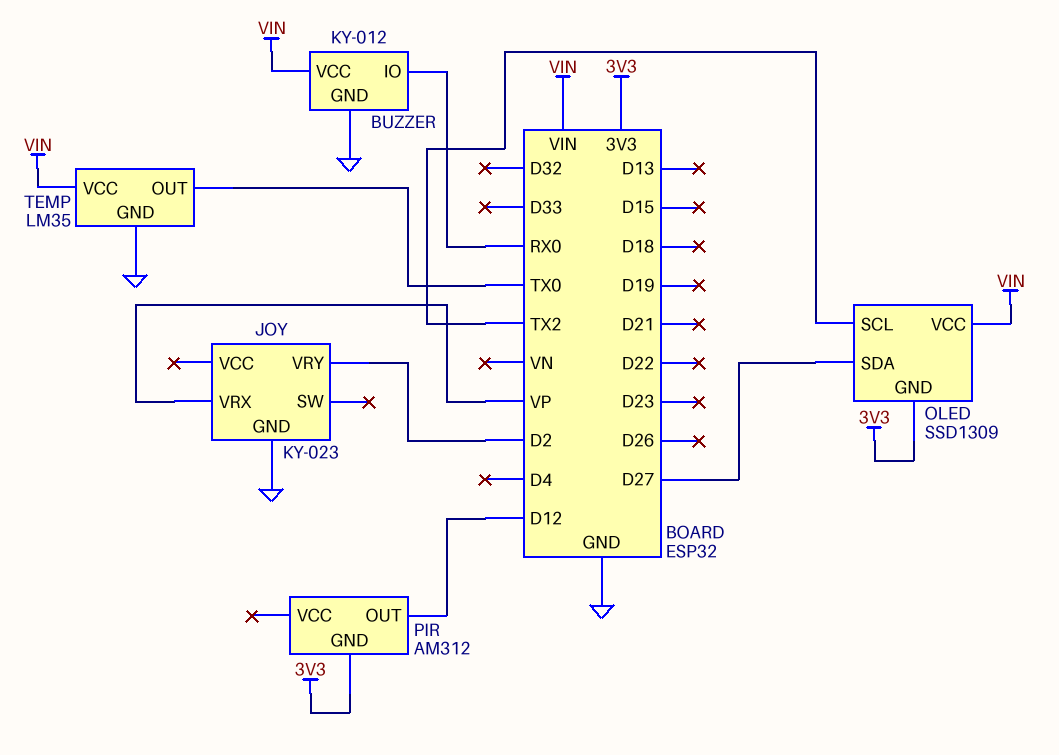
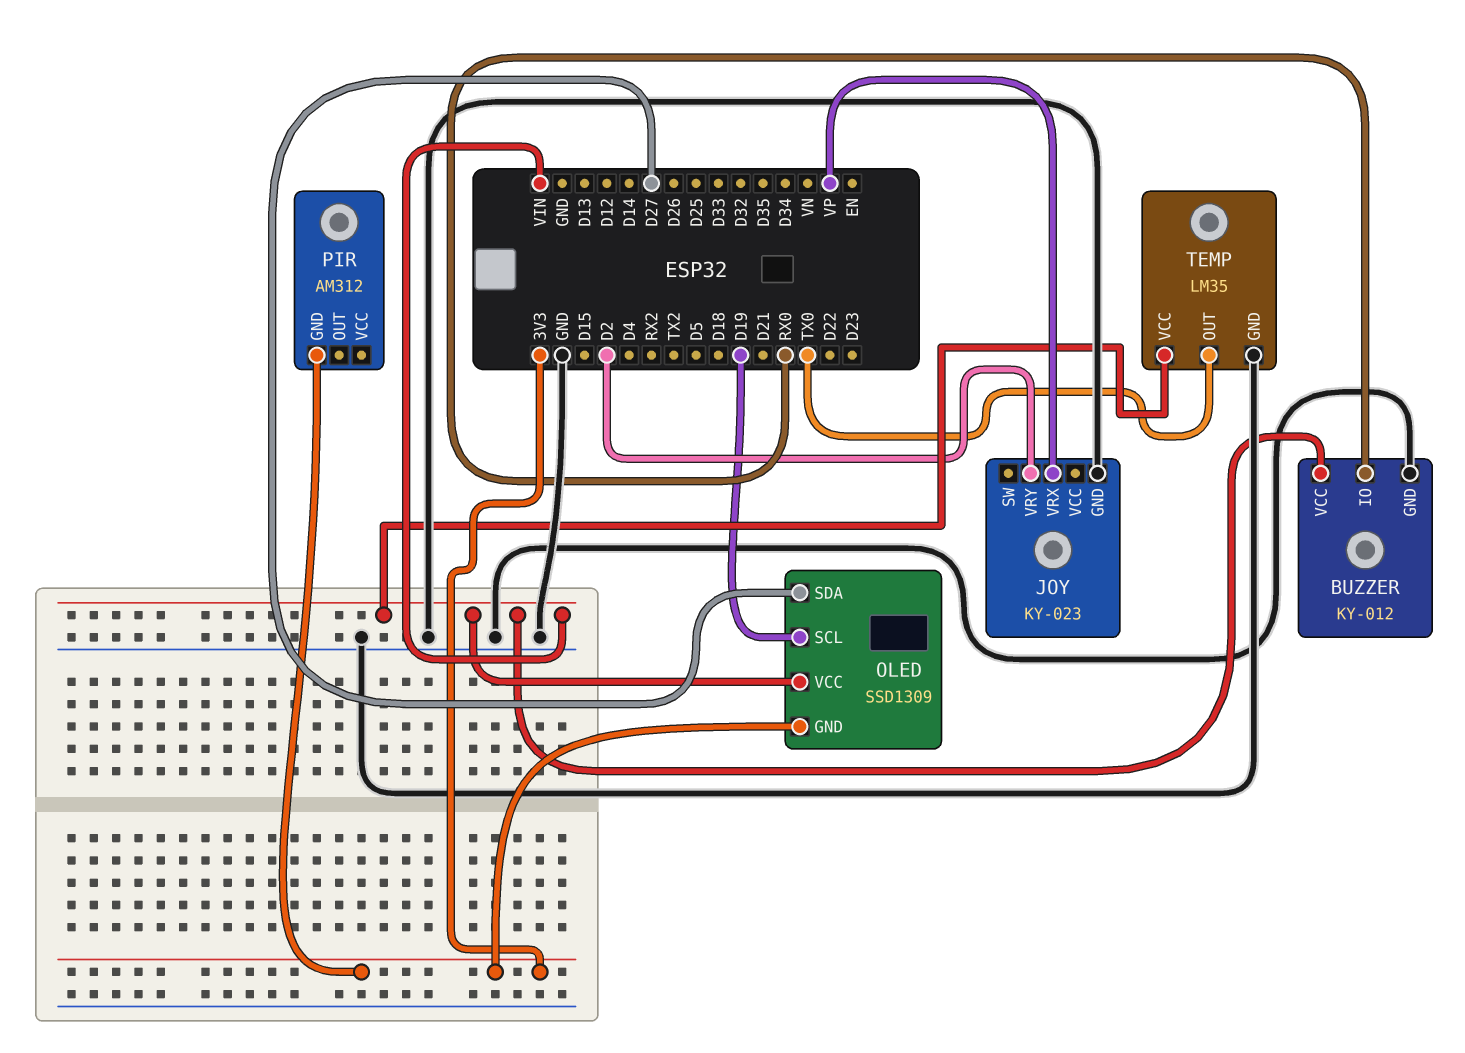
OLED pin SCL: TX2 -> D19
PIR pin OUT: D12 -> none

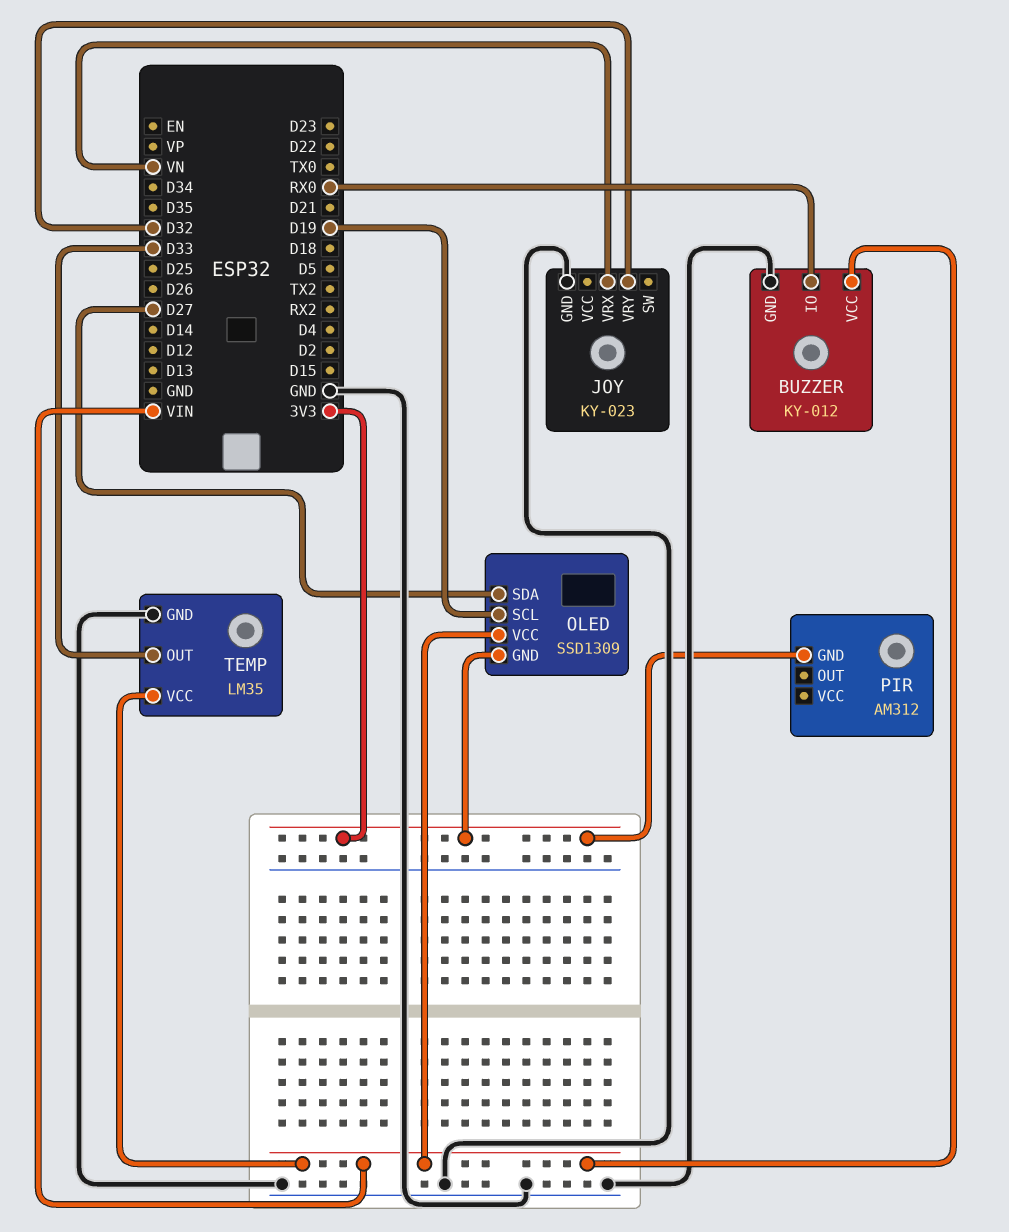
JOY pin VRX: VP -> VN
JOY pin VRY: D2 -> D32
TEMP pin OUT: TX0 -> D33

